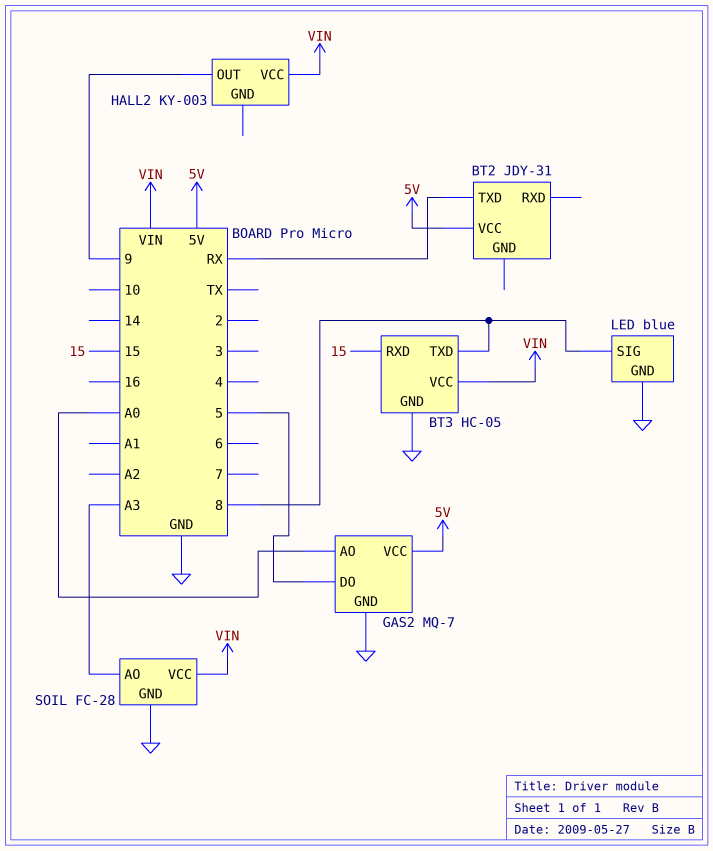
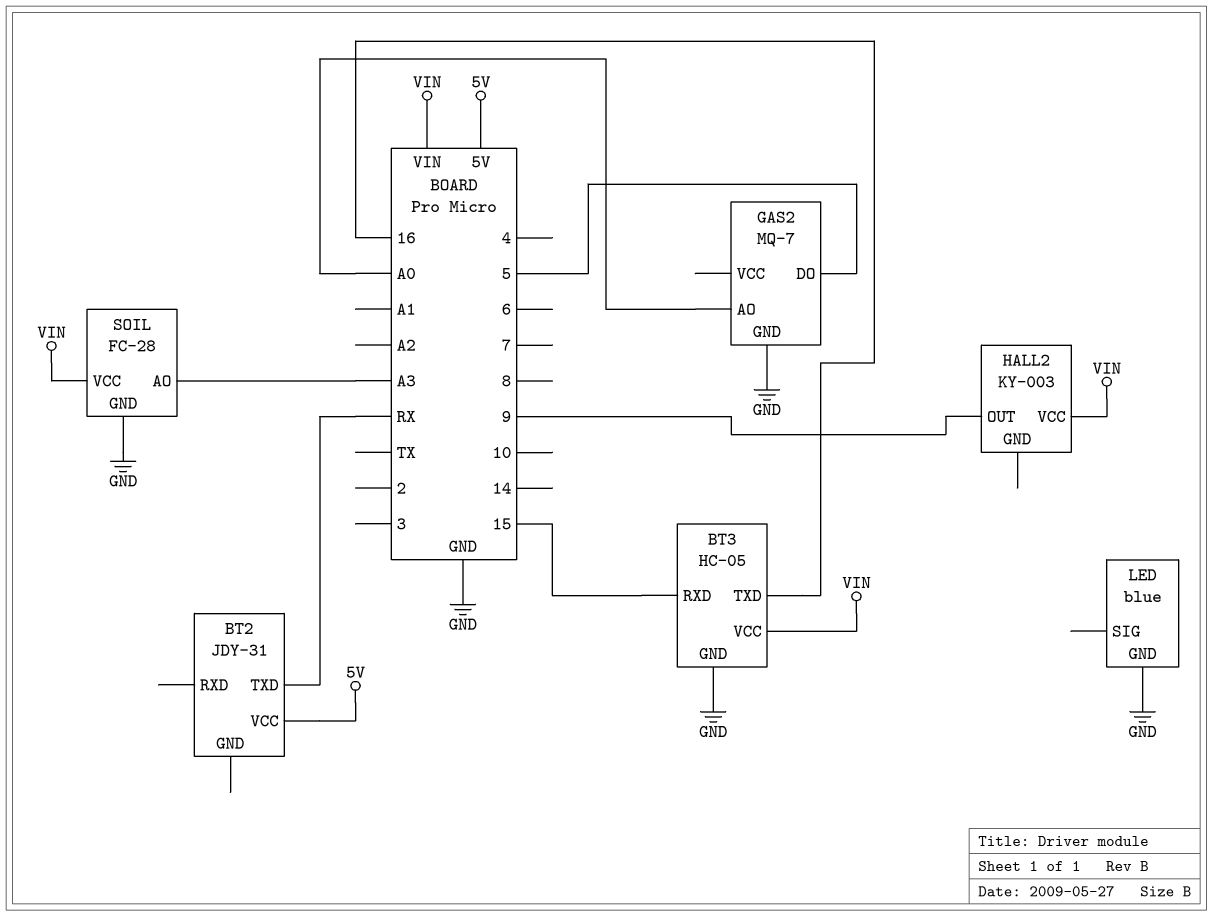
BT3 pin TXD: 8 -> 16
GAS2 pin VCC: 5V -> none
LED pin SIG: 8 -> none

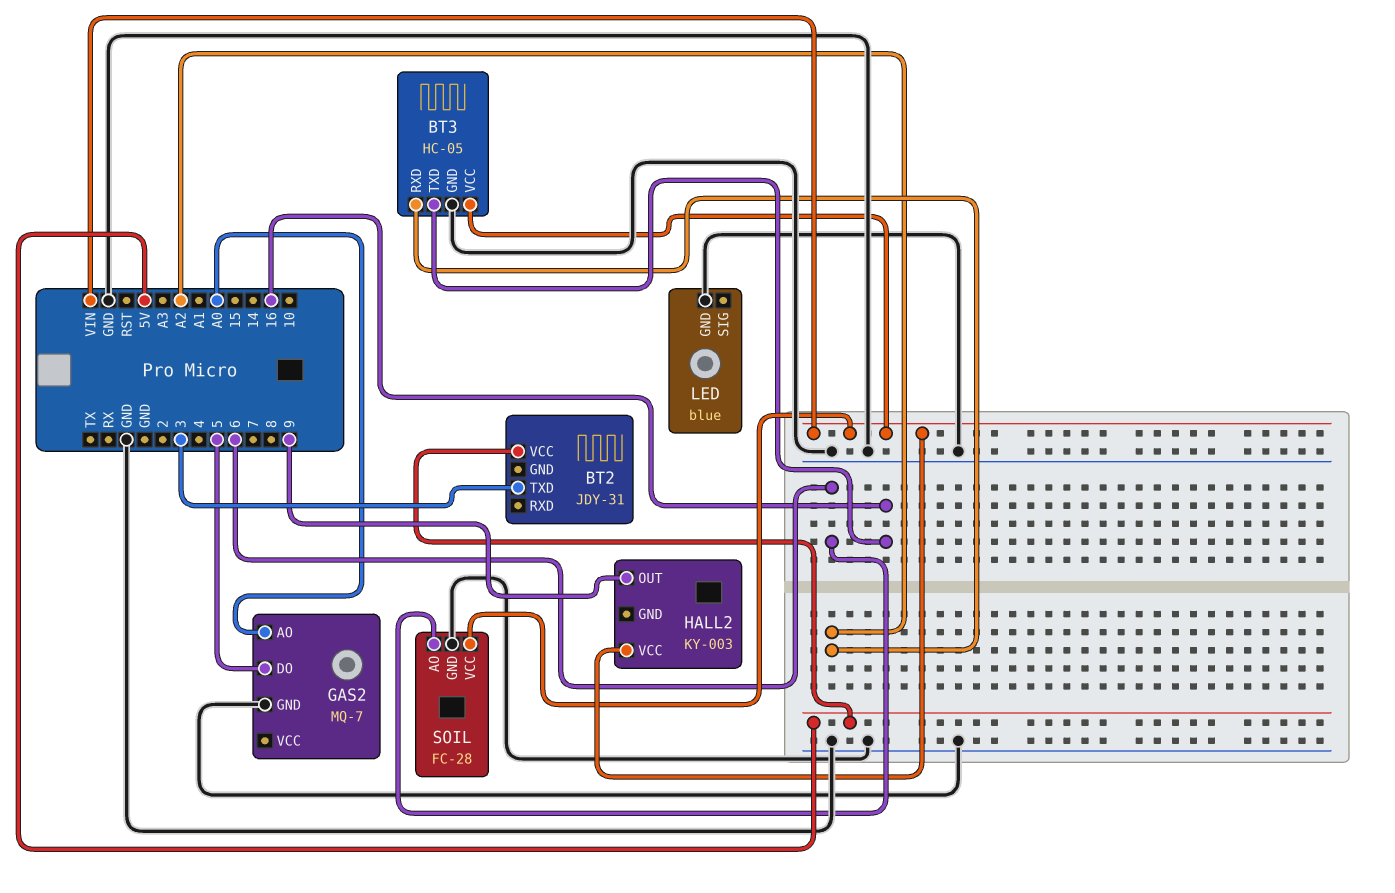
BT2 pin TXD: RX -> 3
BT3 pin RXD: 15 -> A2
SOIL pin AO: A3 -> 6

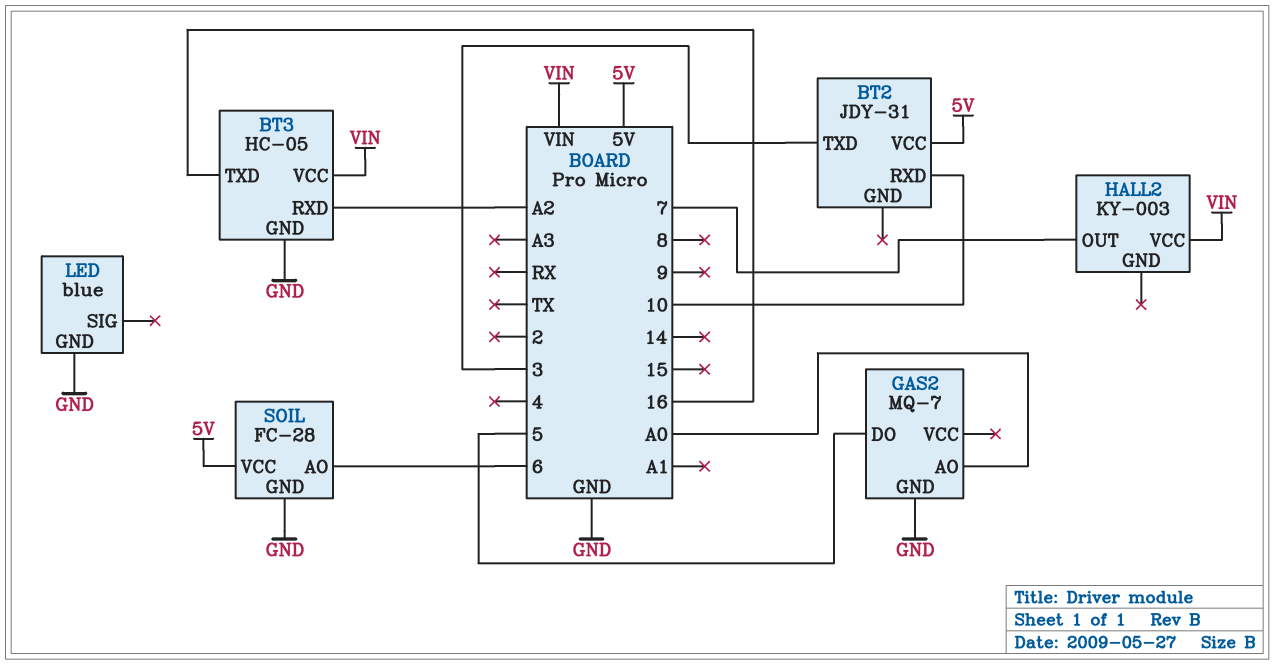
BT2 pin RXD: none -> 10
HALL2 pin OUT: 9 -> 7
SOIL pin VCC: VIN -> 5V

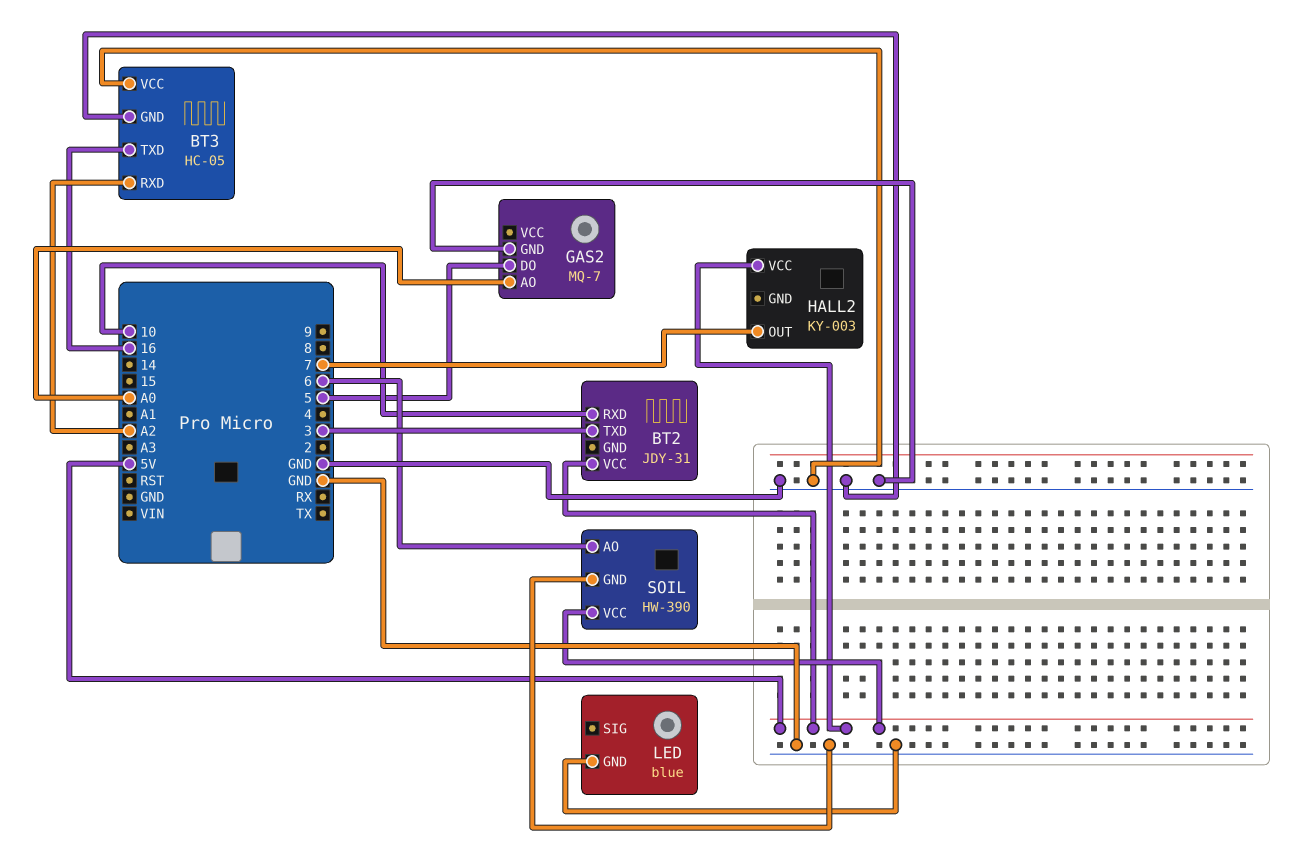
BT3 pin VCC: VIN -> GND
HALL2 pin VCC: VIN -> 5V
SOIL: FC-28 -> HW-390

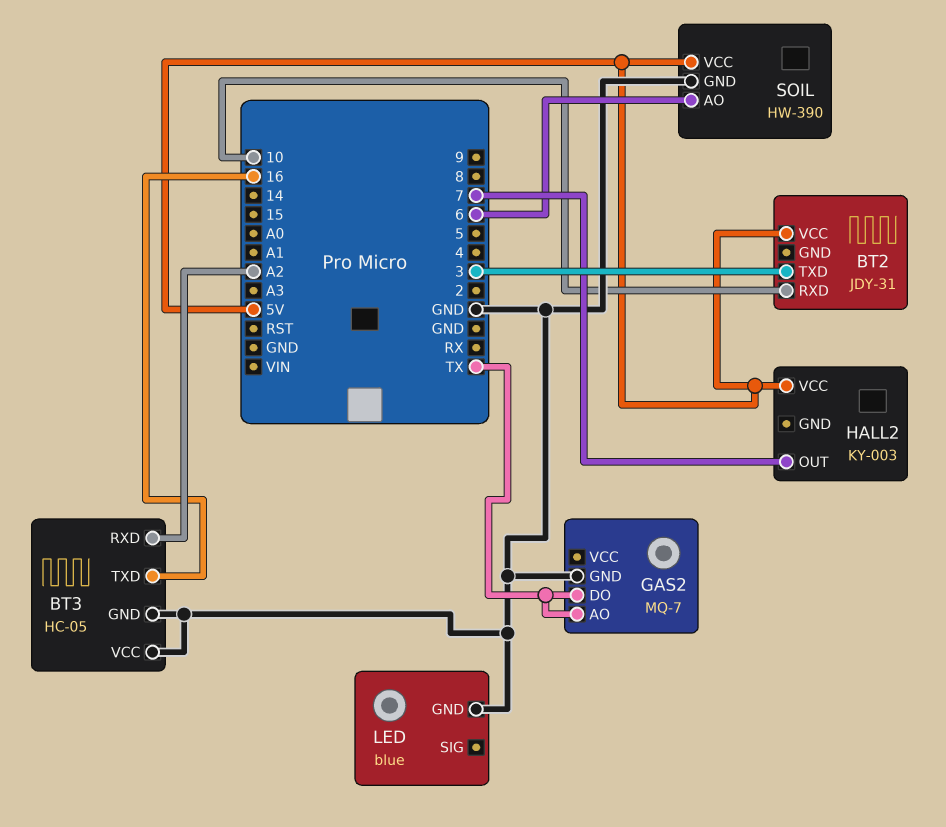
GAS2 pin AO: A0 -> TX
GAS2 pin DO: 5 -> TX

